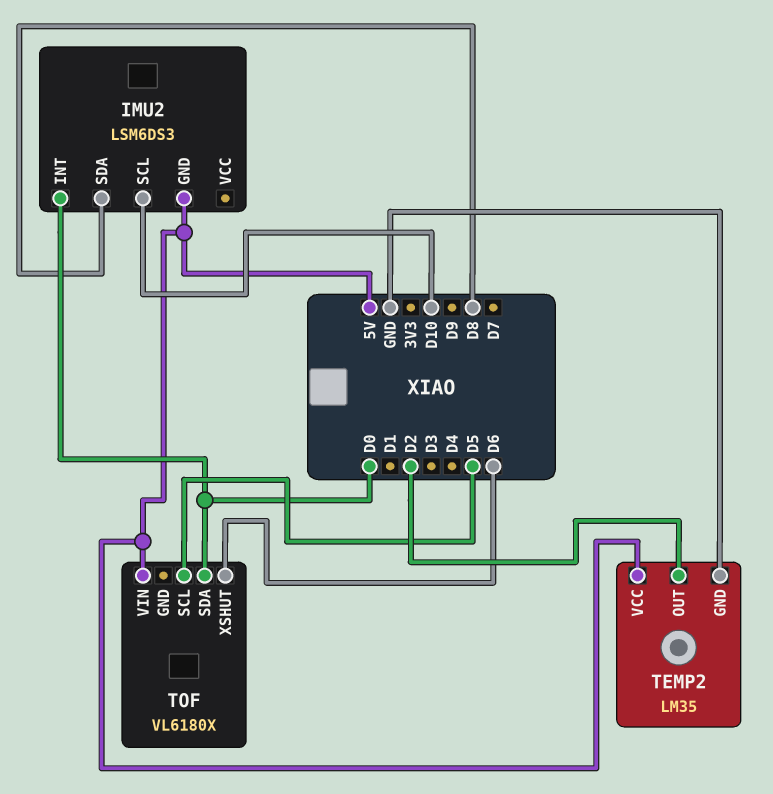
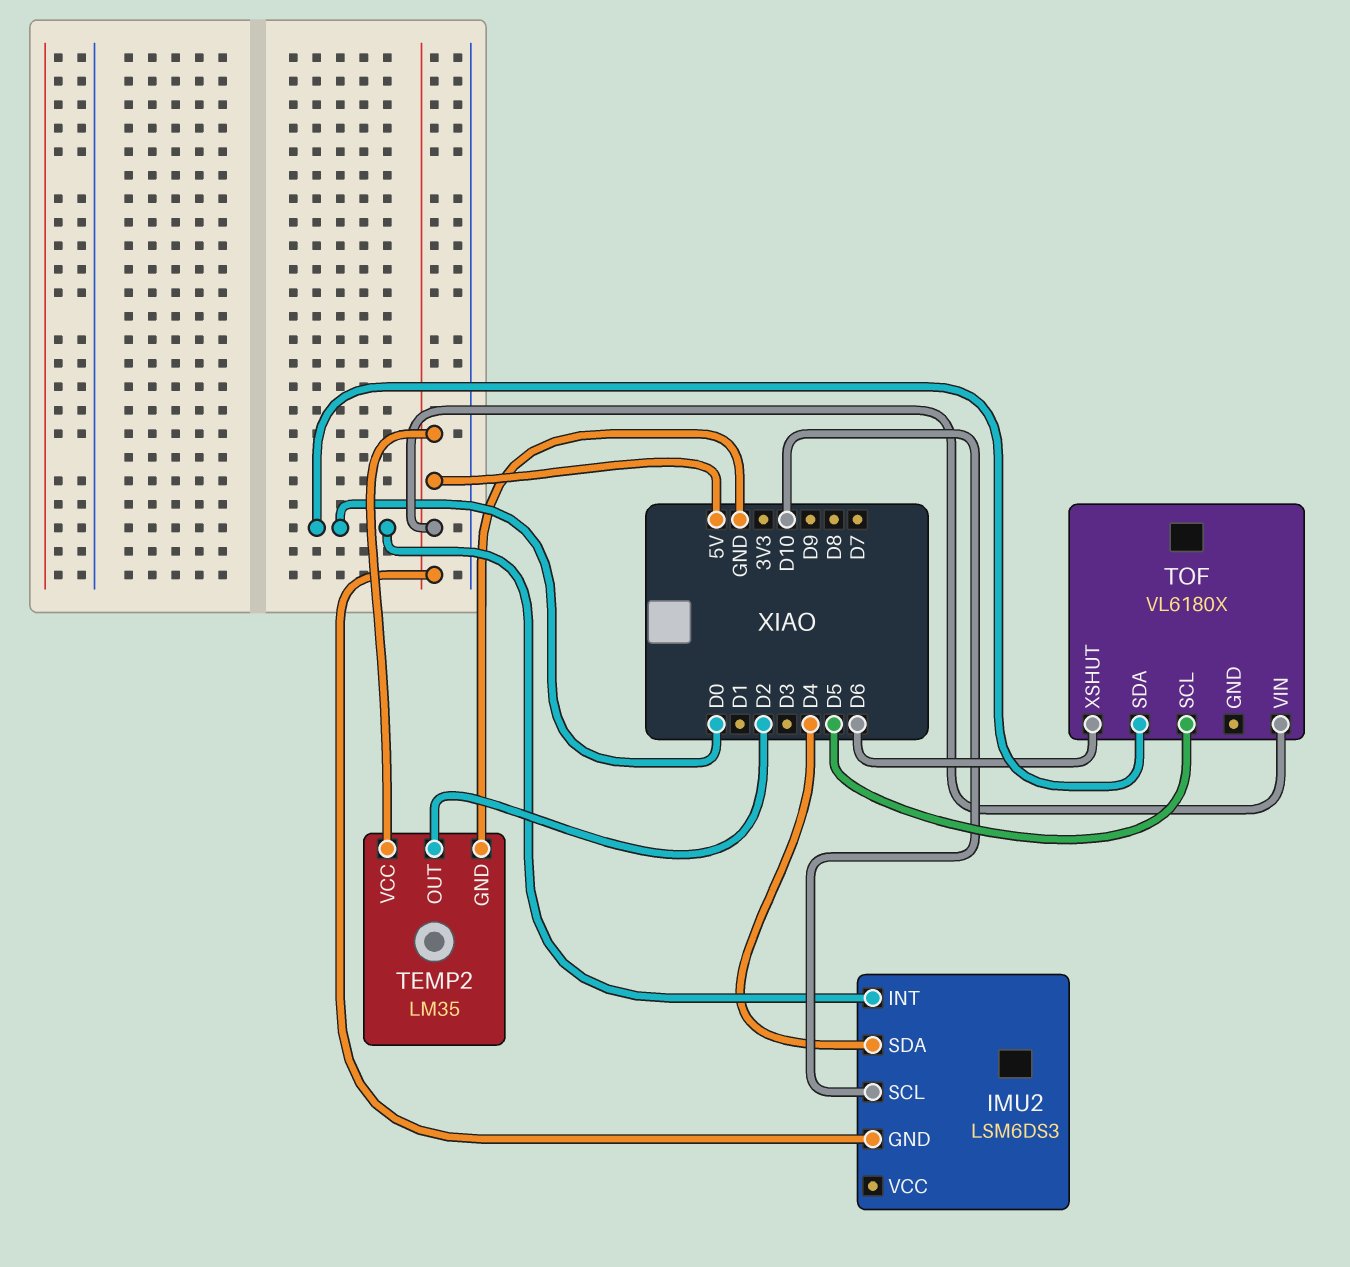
IMU2 pin SDA: D8 -> D4

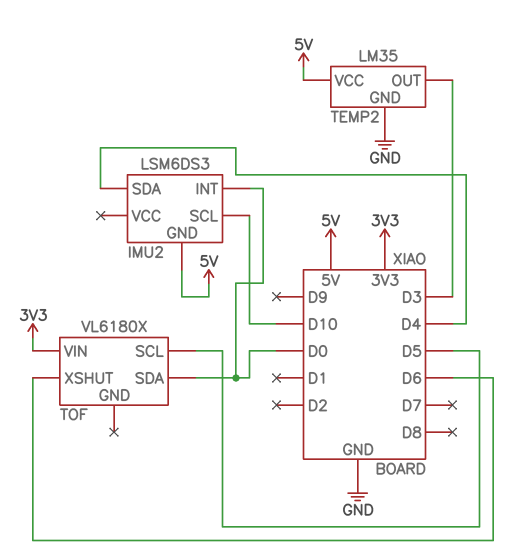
TEMP2 pin OUT: D2 -> D3
TOF pin VIN: 5V -> 3V3

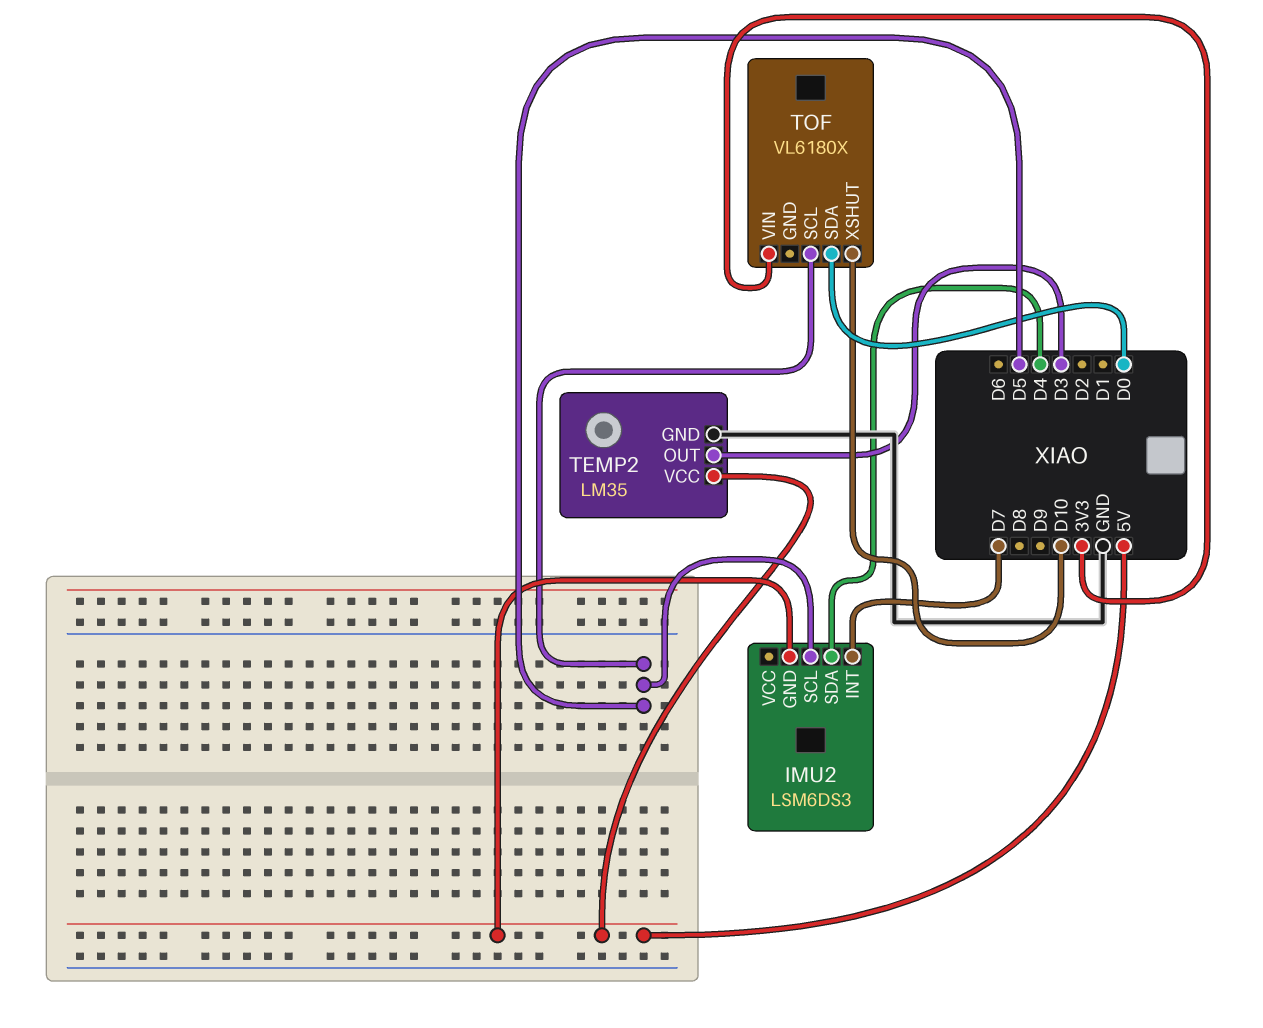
IMU2 pin INT: D0 -> D7
IMU2 pin SCL: D10 -> D5
TOF pin XSHUT: D6 -> D10

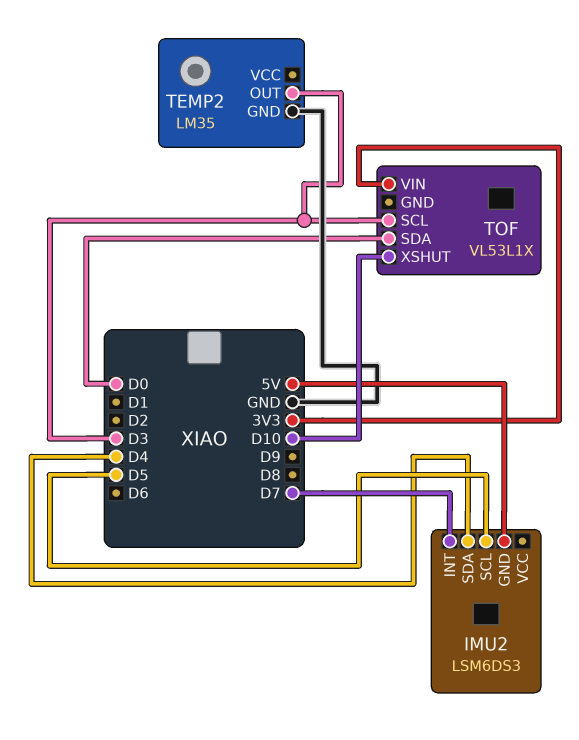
TEMP2 pin VCC: 5V -> none
TOF: VL6180X -> VL53L1X
TOF pin SCL: D5 -> D3

